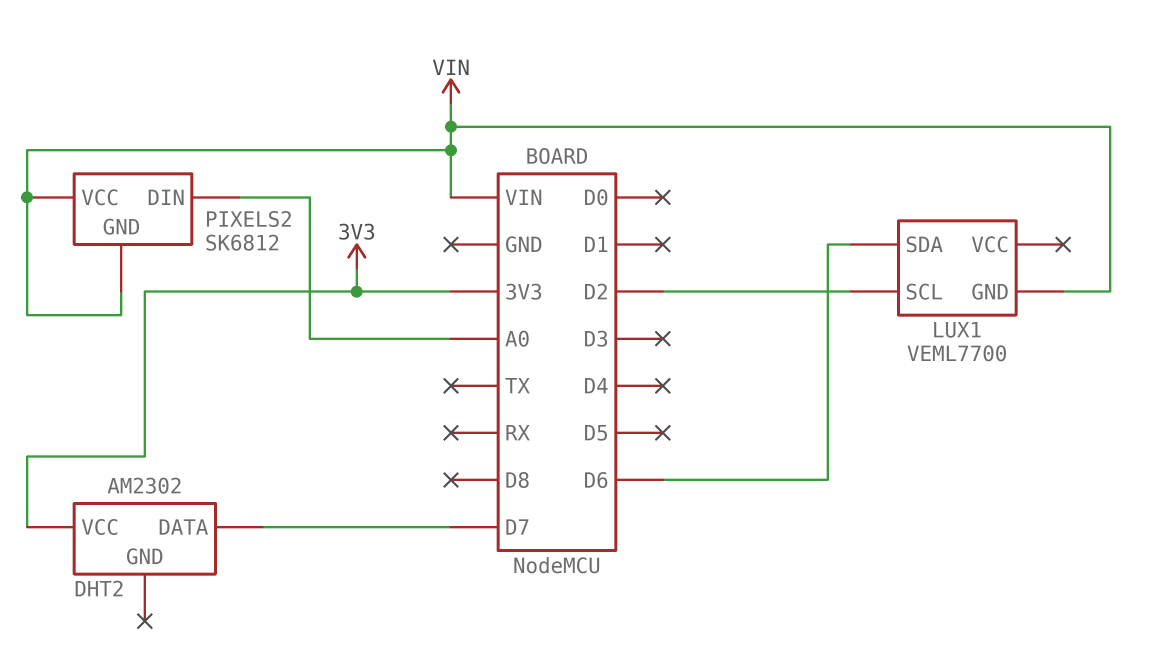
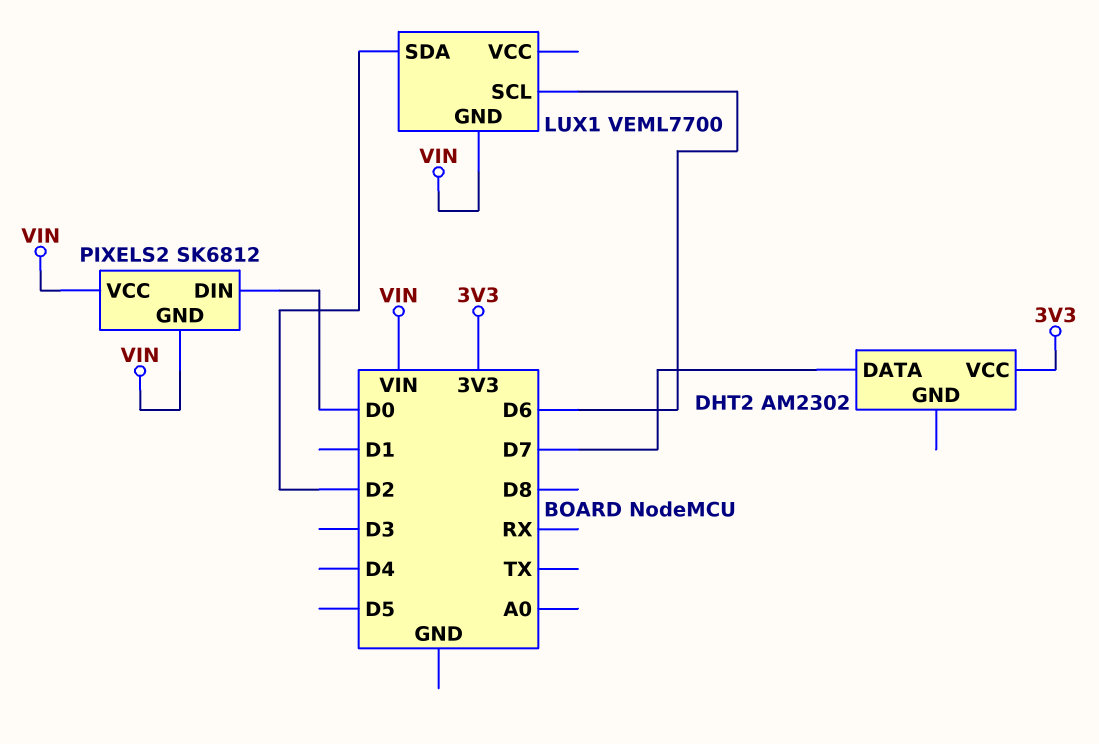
LUX1 pin SCL: D2 -> D6
LUX1 pin SDA: D6 -> D2
PIXELS2 pin DIN: A0 -> D0

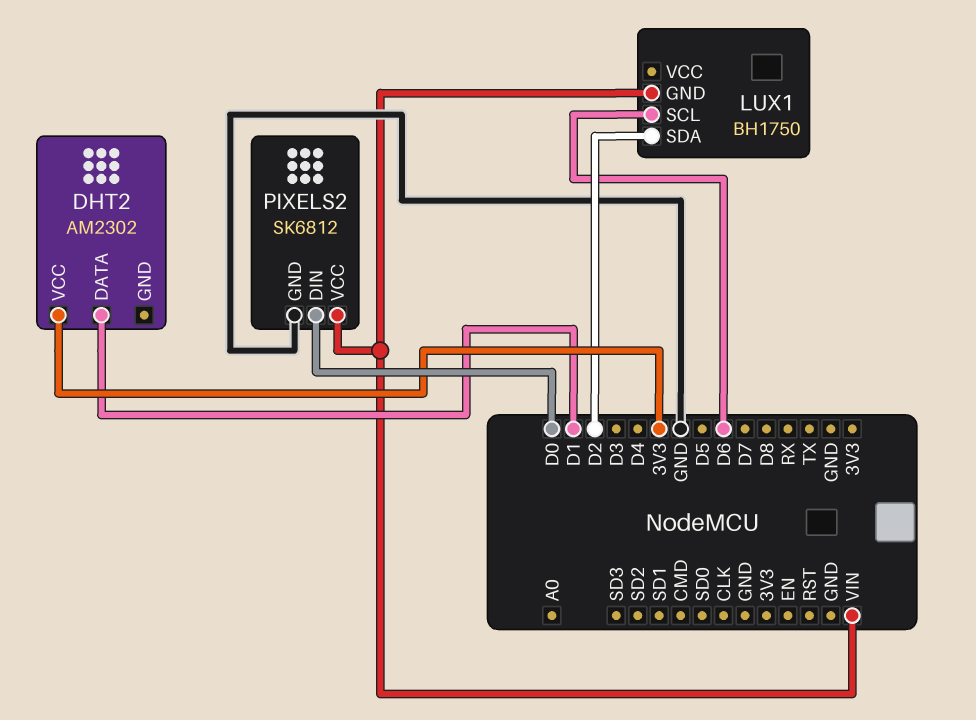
DHT2 pin DATA: D7 -> D1
LUX1: VEML7700 -> BH1750
PIXELS2 pin GND: VIN -> GND

